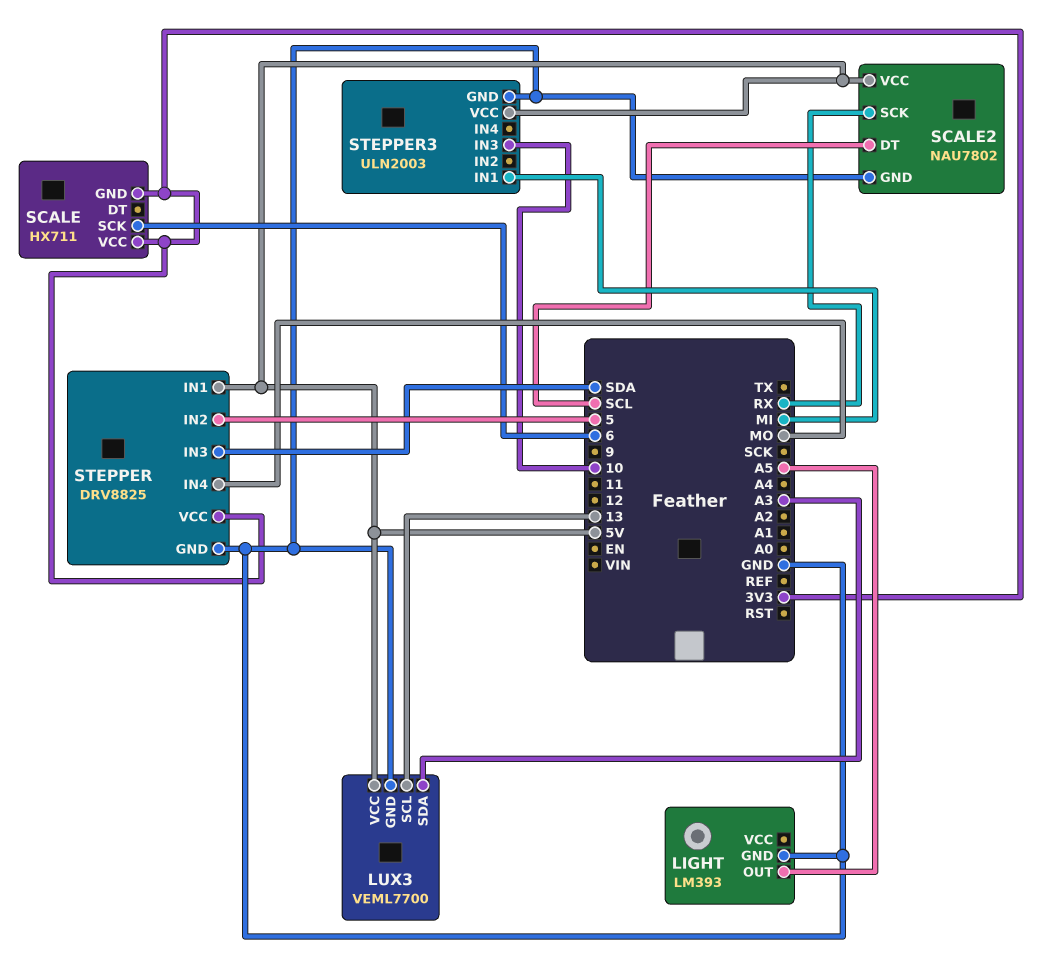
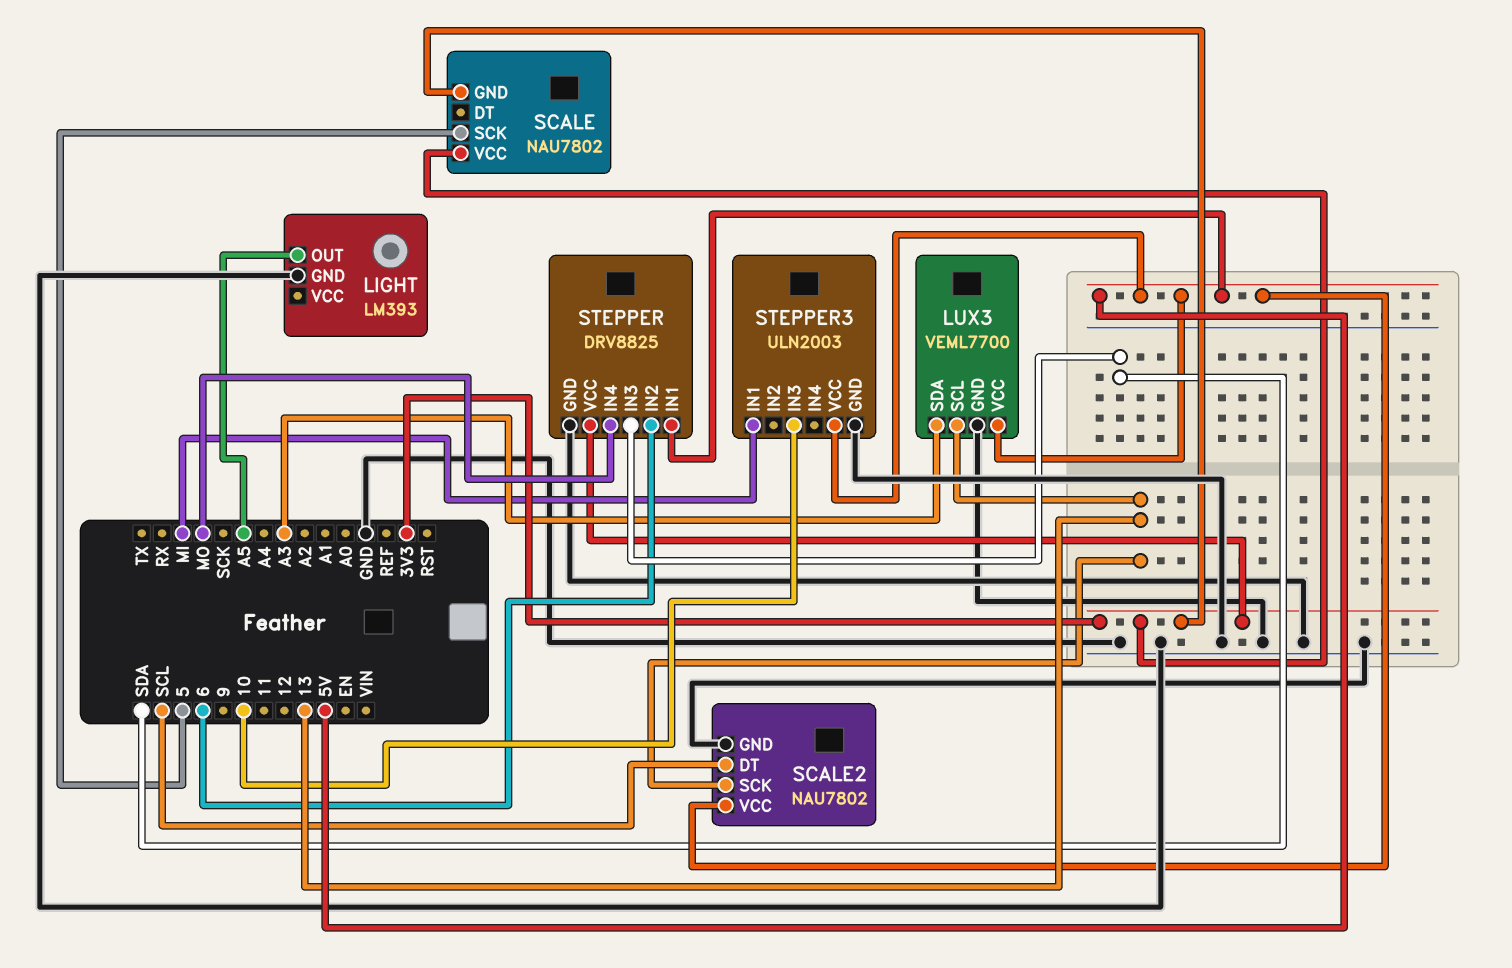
SCALE: HX711 -> NAU7802
SCALE pin SCK: 6 -> 5
SCALE2 pin SCK: RX -> 13
STEPPER pin IN2: 5 -> 6

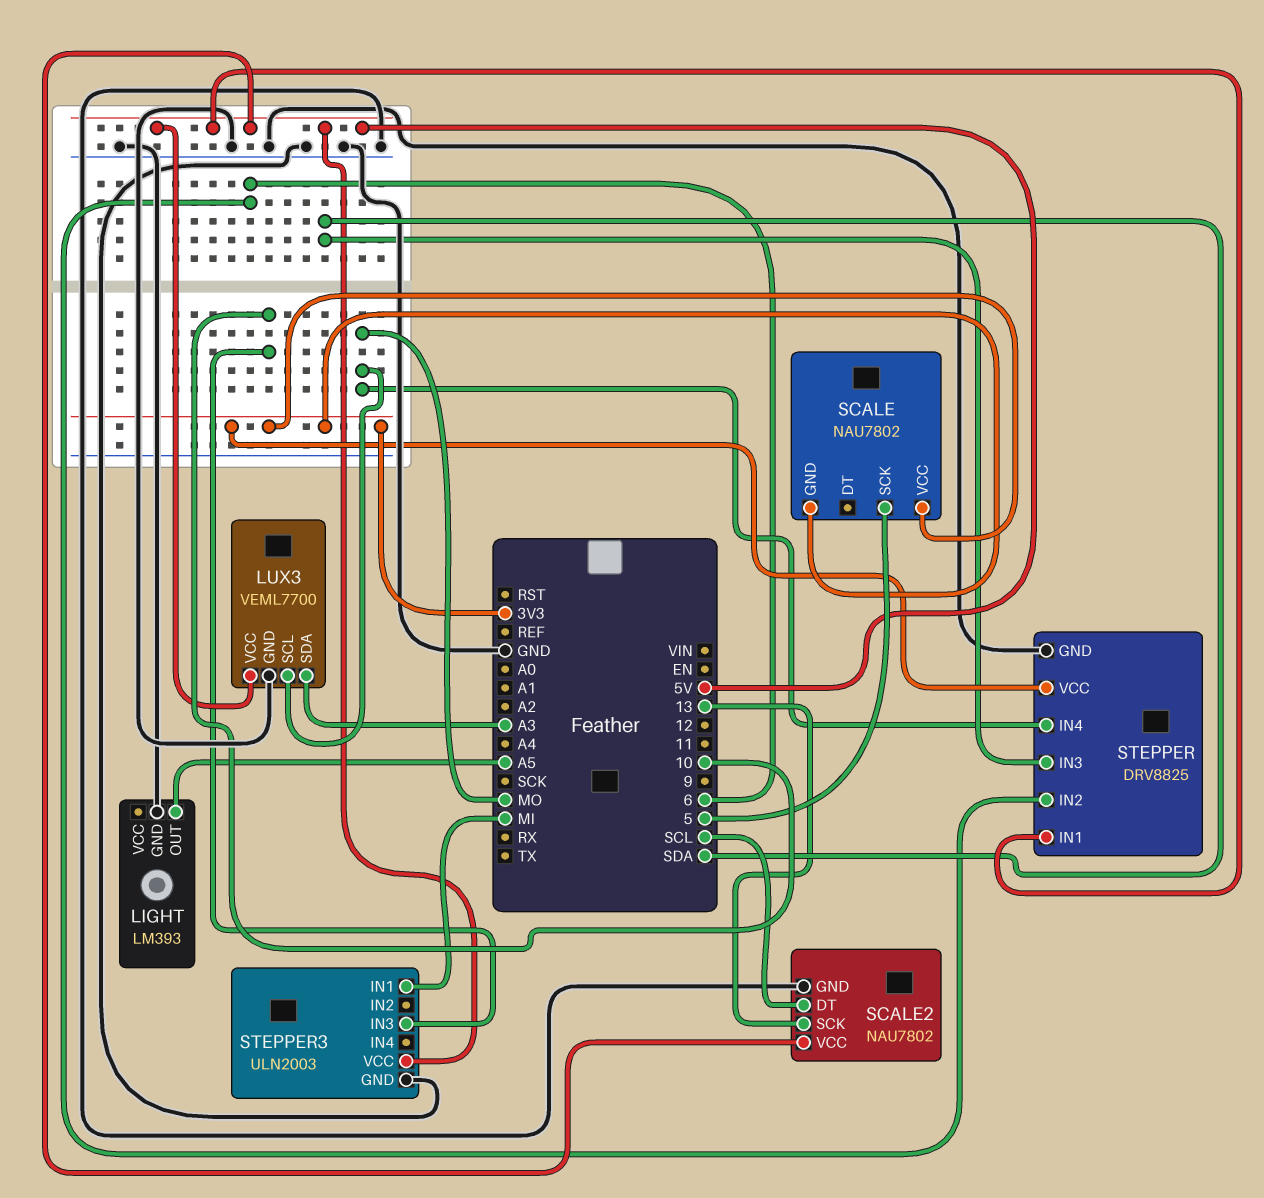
LUX3 pin SCL: 13 -> MO

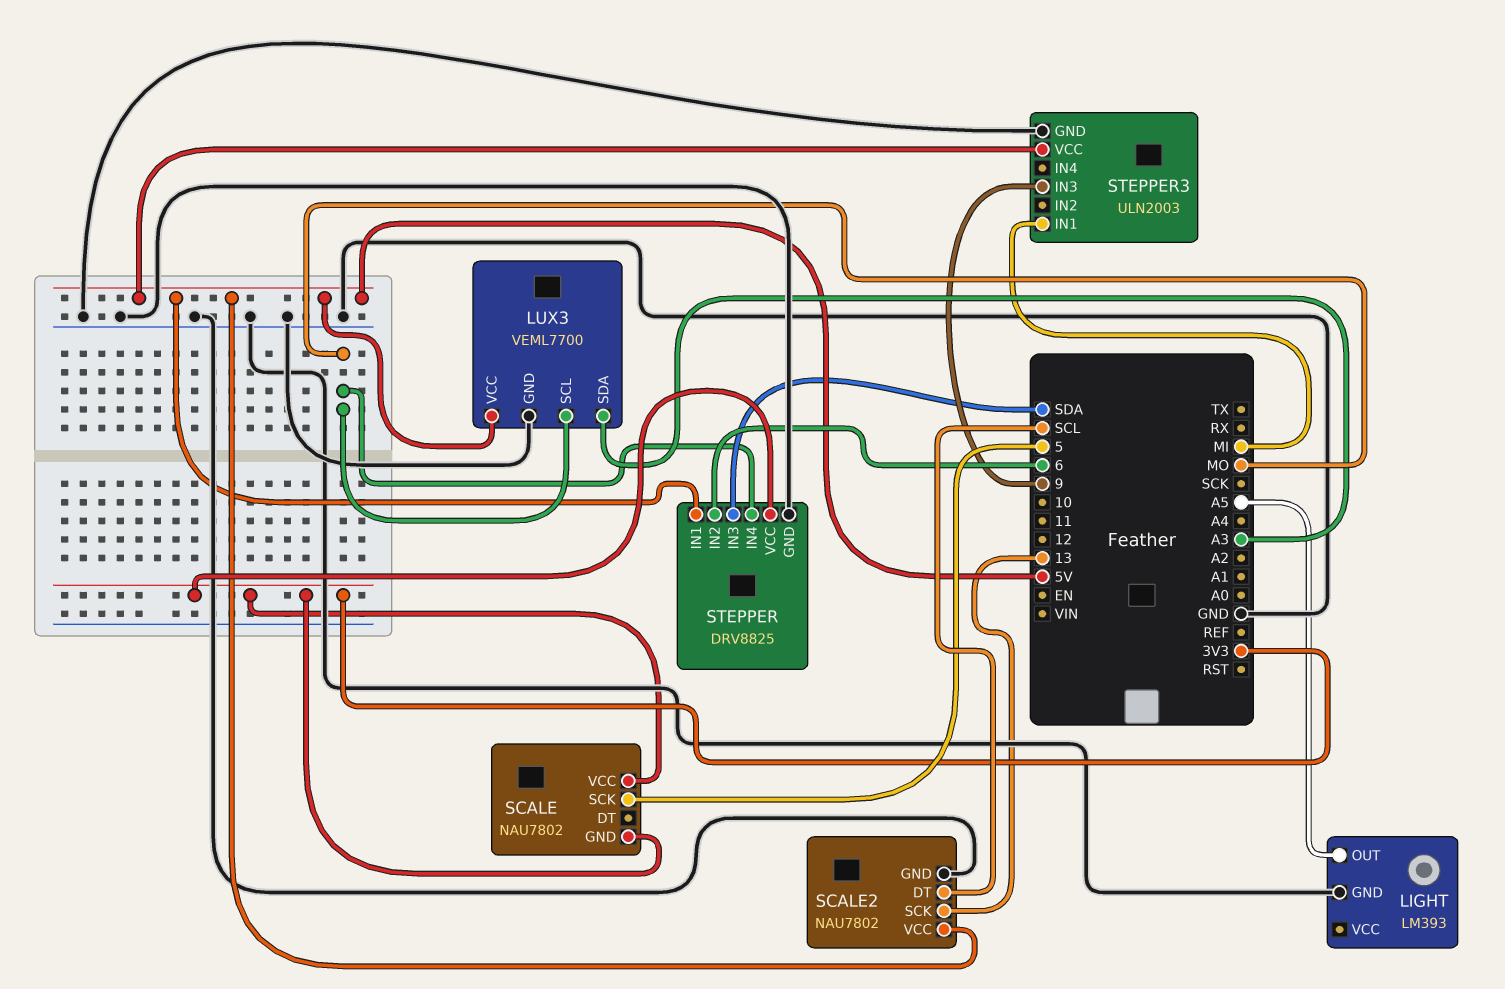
STEPPER3 pin IN3: 10 -> 9

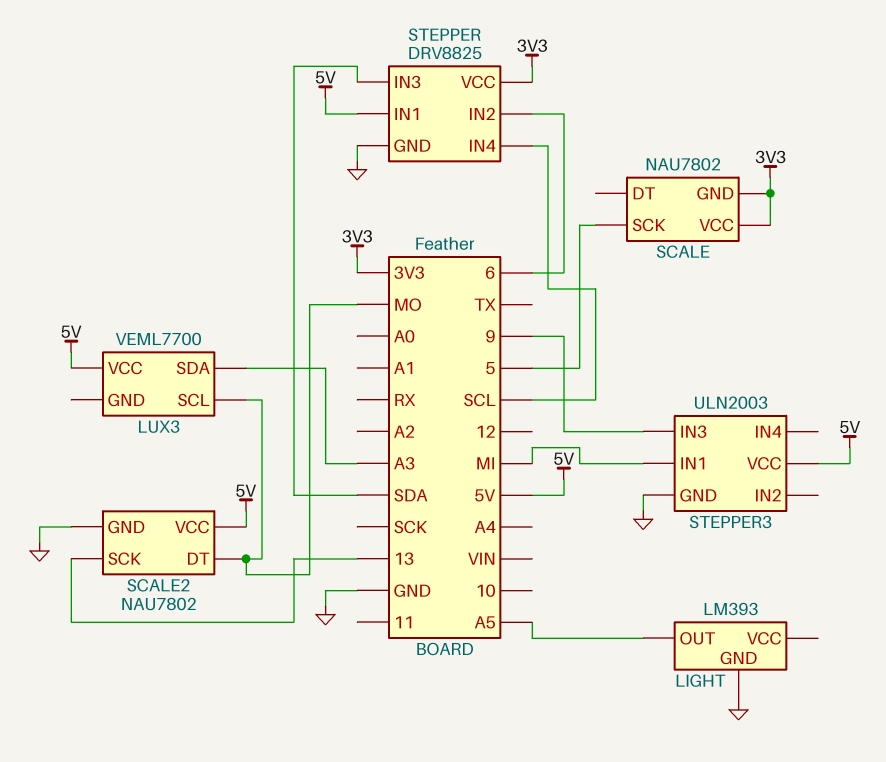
LUX3 pin GND: GND -> none
SCALE2 pin DT: SCL -> MO
STEPPER pin IN4: MO -> SCL

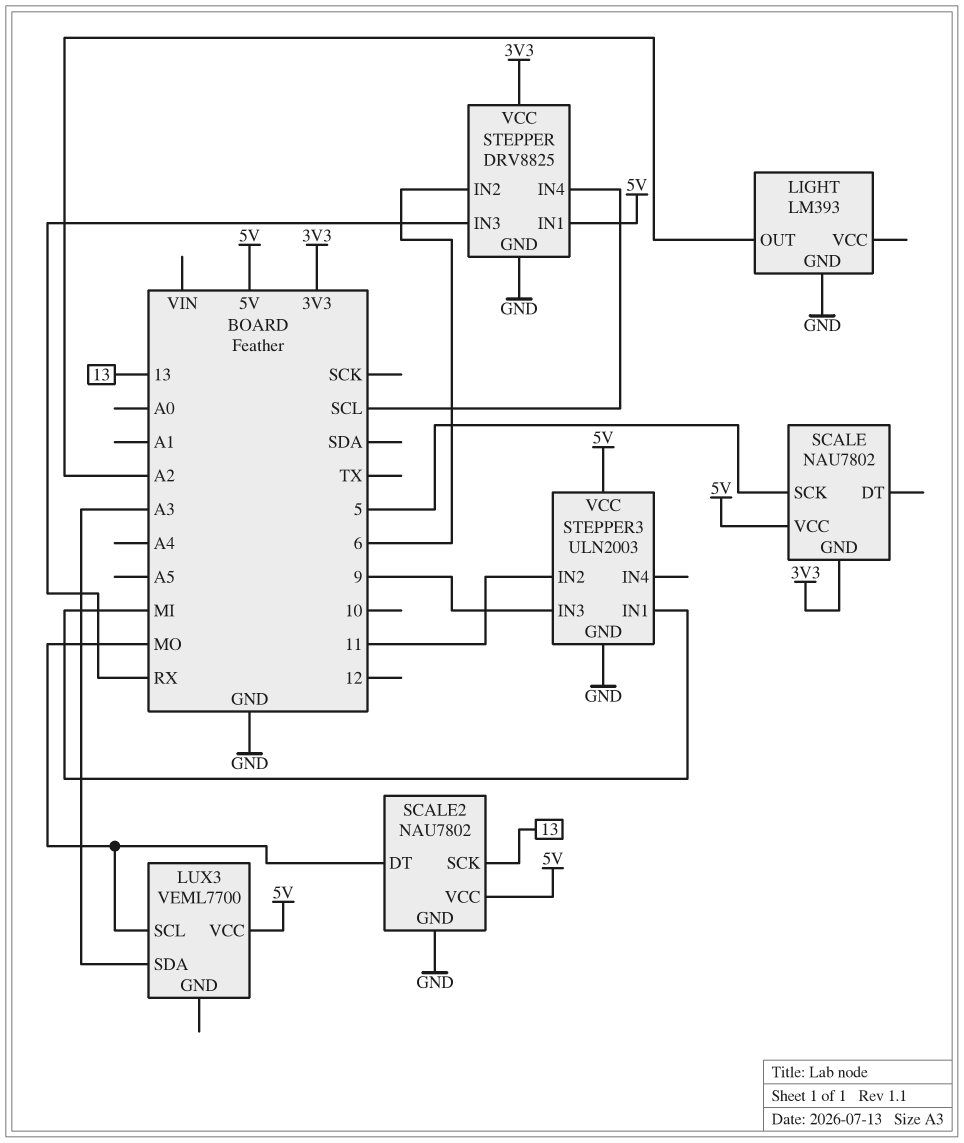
LIGHT pin OUT: A5 -> A2
SCALE pin VCC: 3V3 -> 5V
STEPPER pin IN3: SDA -> RX
STEPPER3 pin IN2: none -> 11

